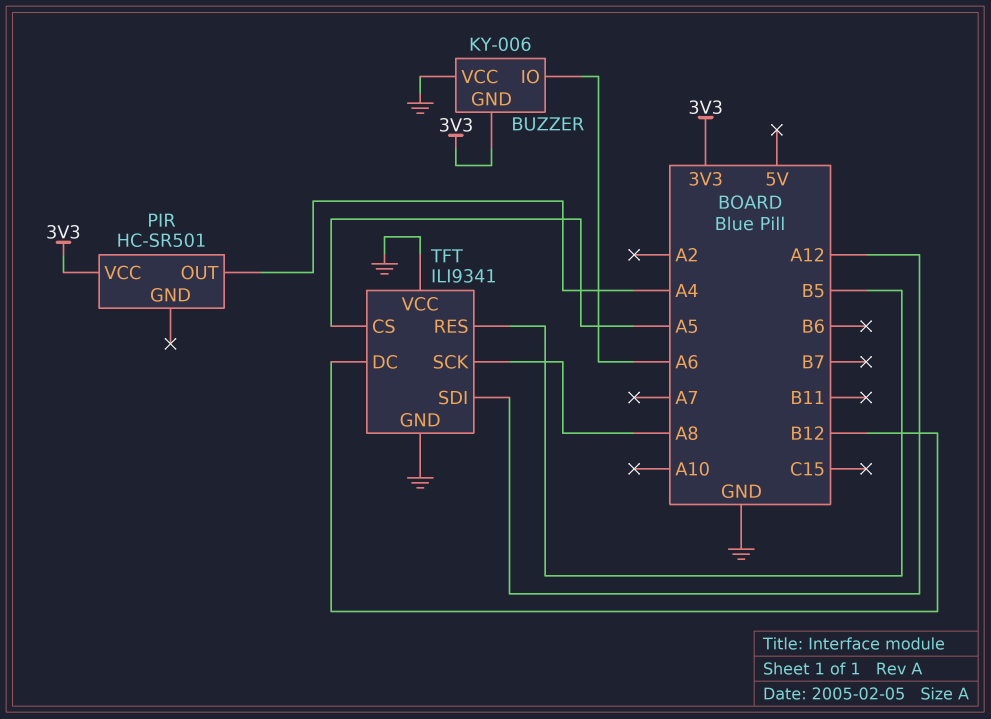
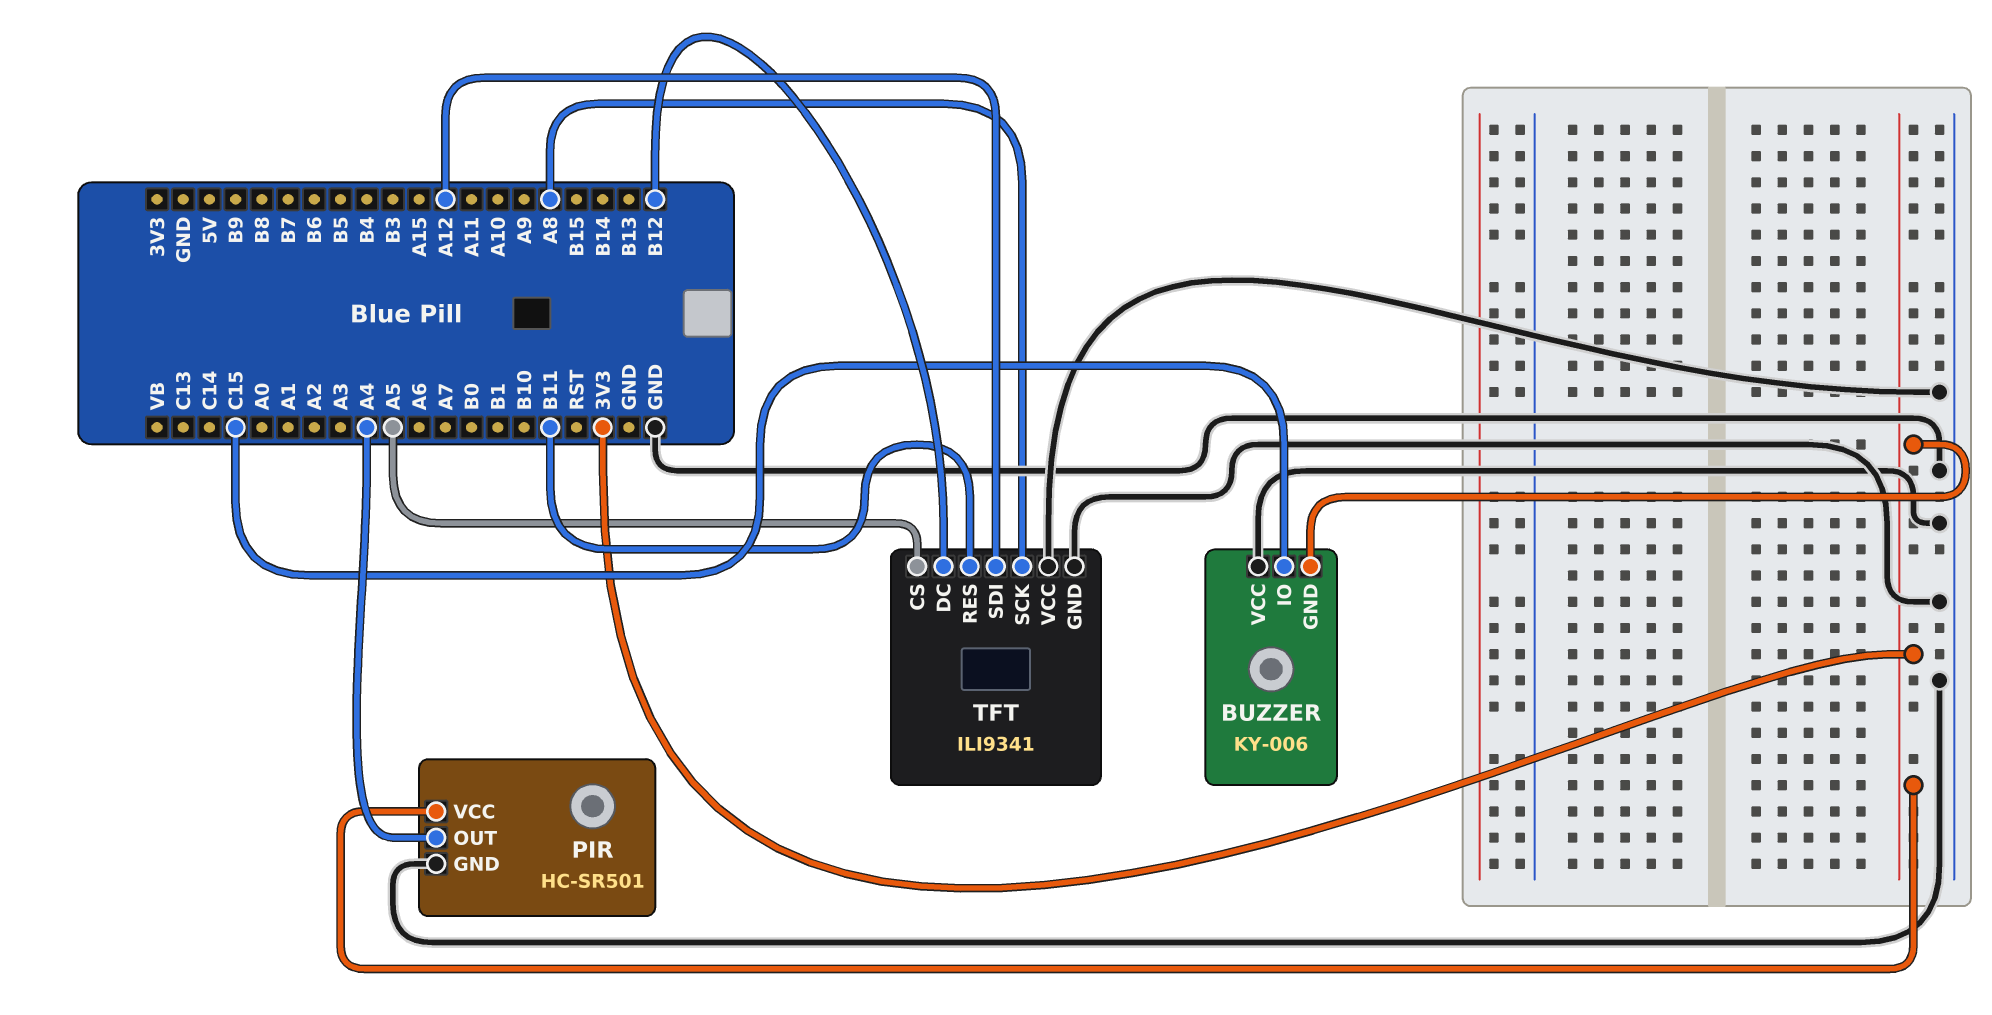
BUZZER pin IO: A6 -> C15
PIR pin GND: none -> GND
TFT pin RES: B5 -> B11

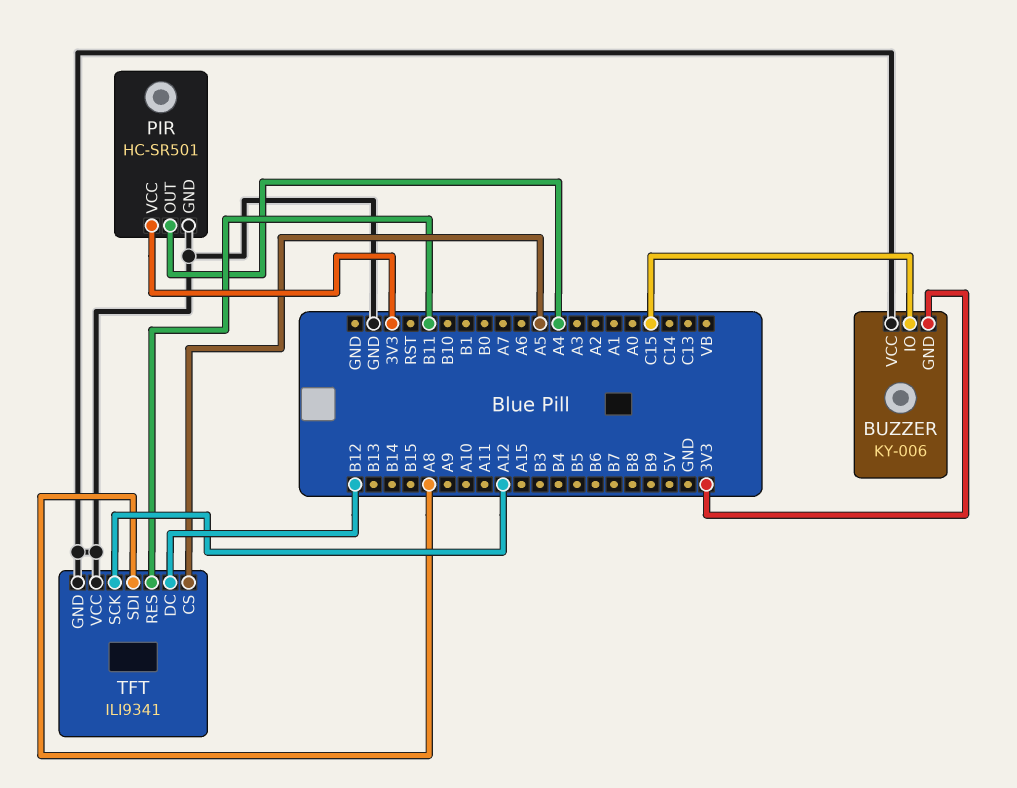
TFT pin SCK: A8 -> A12
TFT pin SDI: A12 -> A8

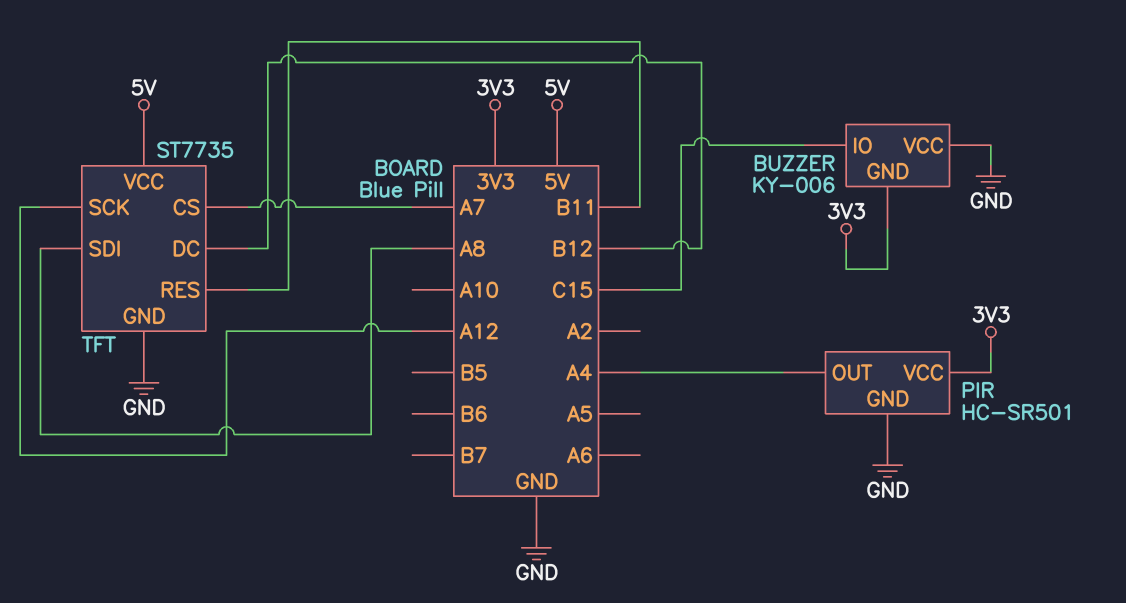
TFT: ILI9341 -> ST7735
TFT pin CS: A5 -> A7
TFT pin VCC: GND -> 5V

